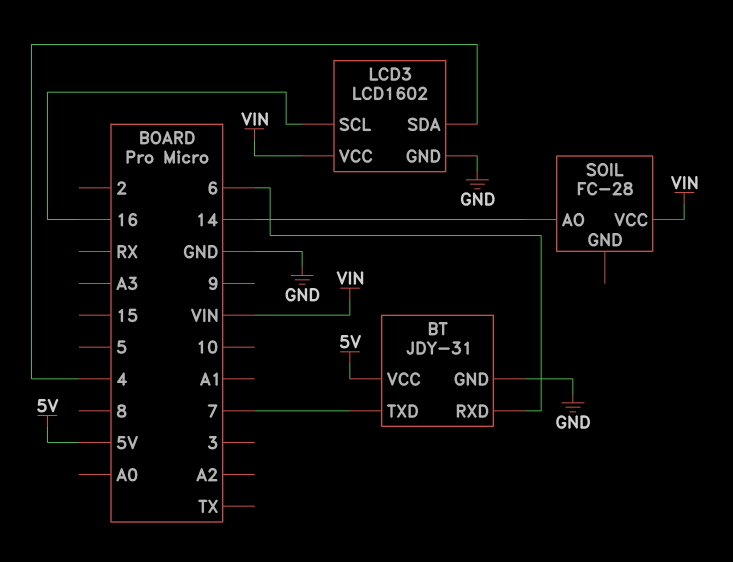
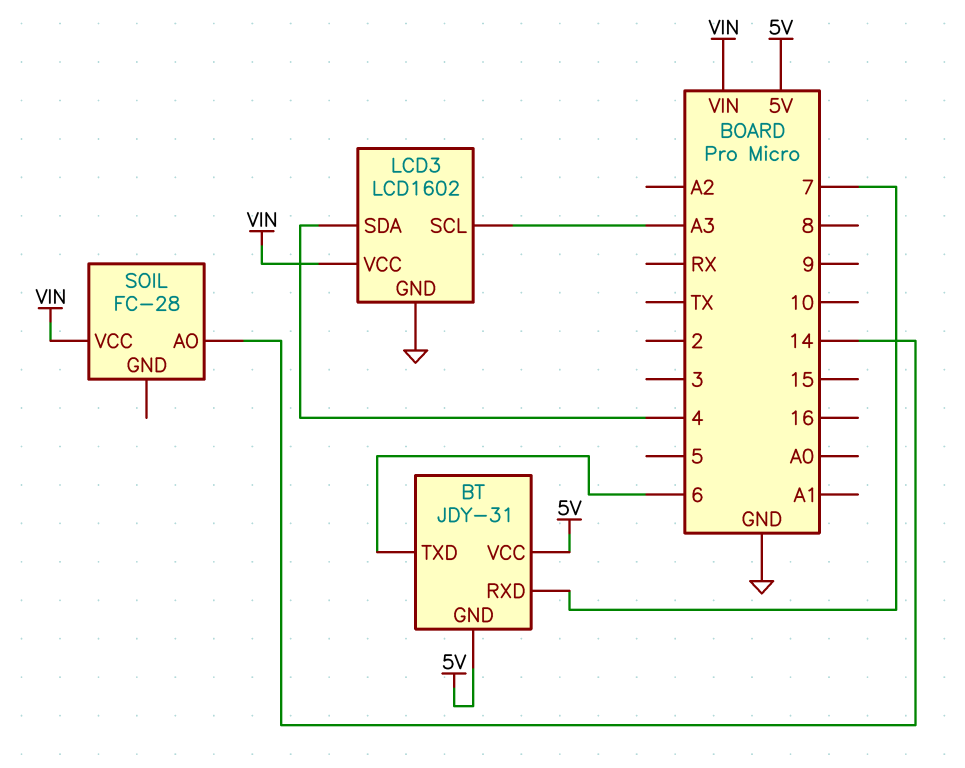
BT pin GND: GND -> 5V
BT pin RXD: 6 -> 7
BT pin TXD: 7 -> 6
LCD3 pin SCL: 16 -> A3

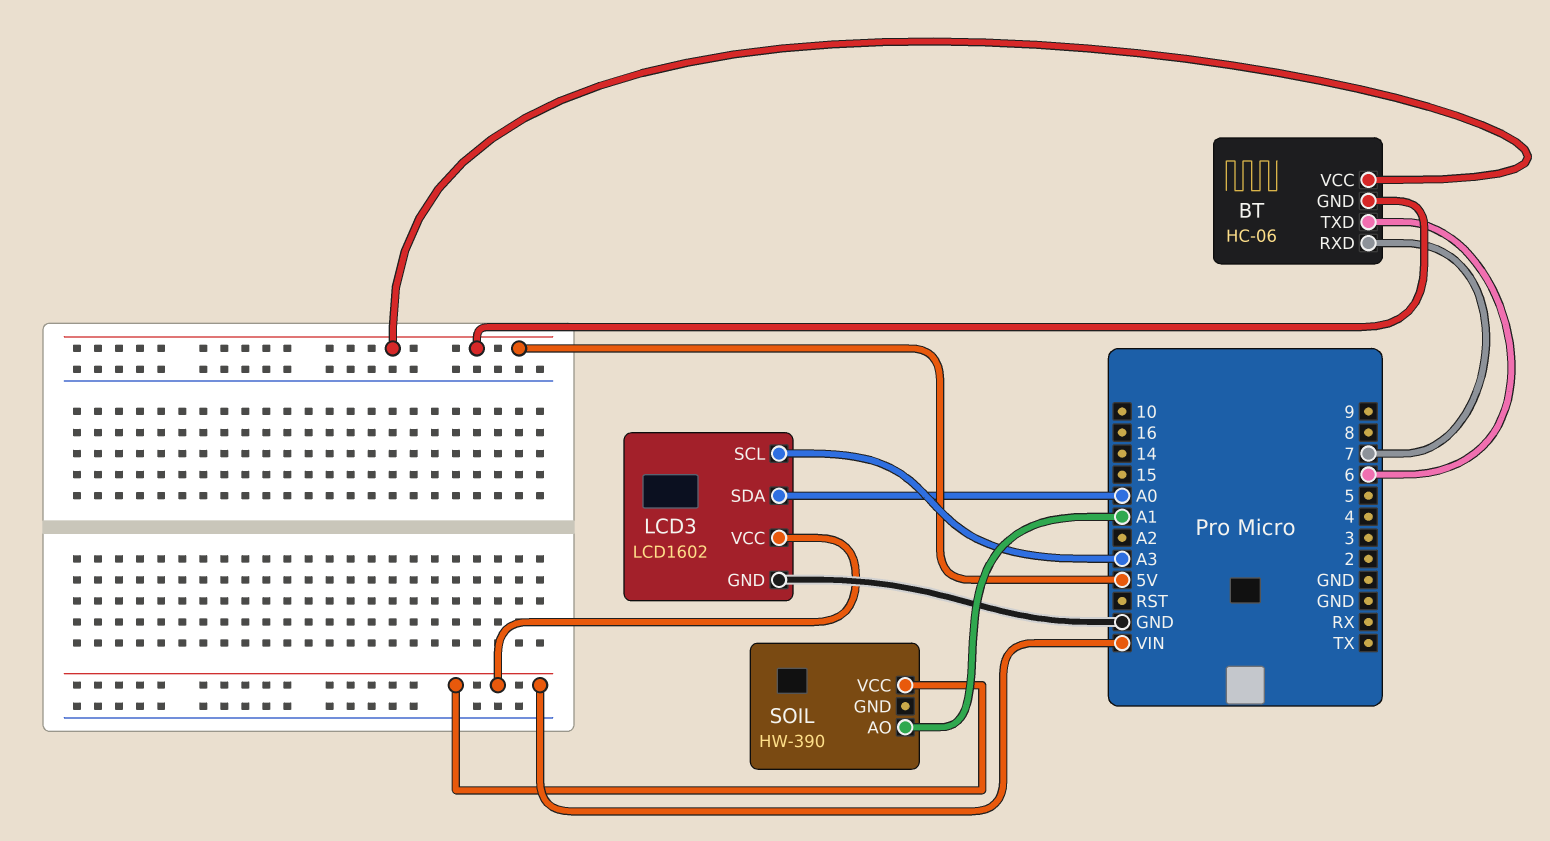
BT: JDY-31 -> HC-06
LCD3 pin SDA: 4 -> A0
SOIL: FC-28 -> HW-390
SOIL pin AO: 14 -> A1

